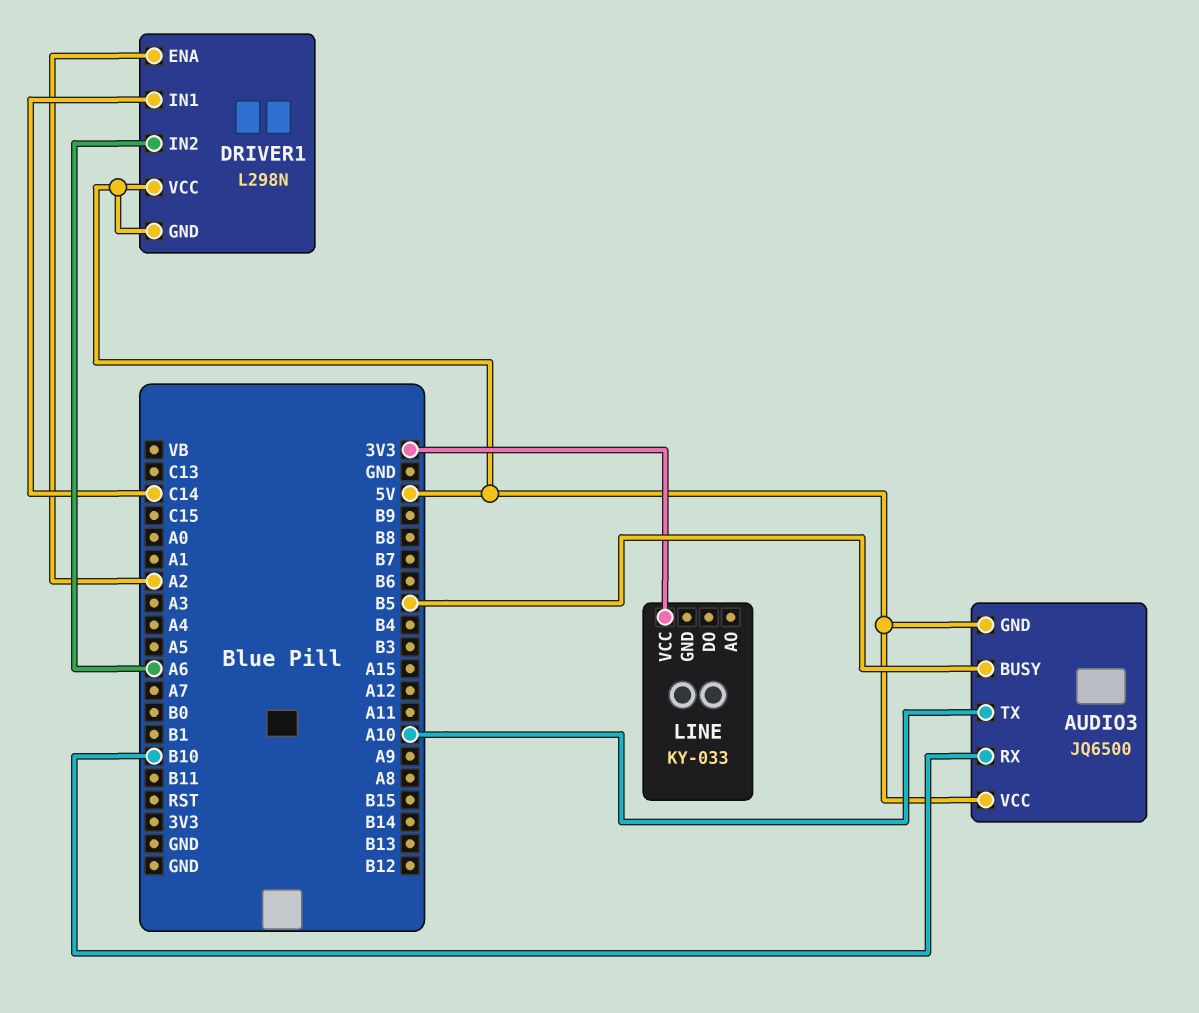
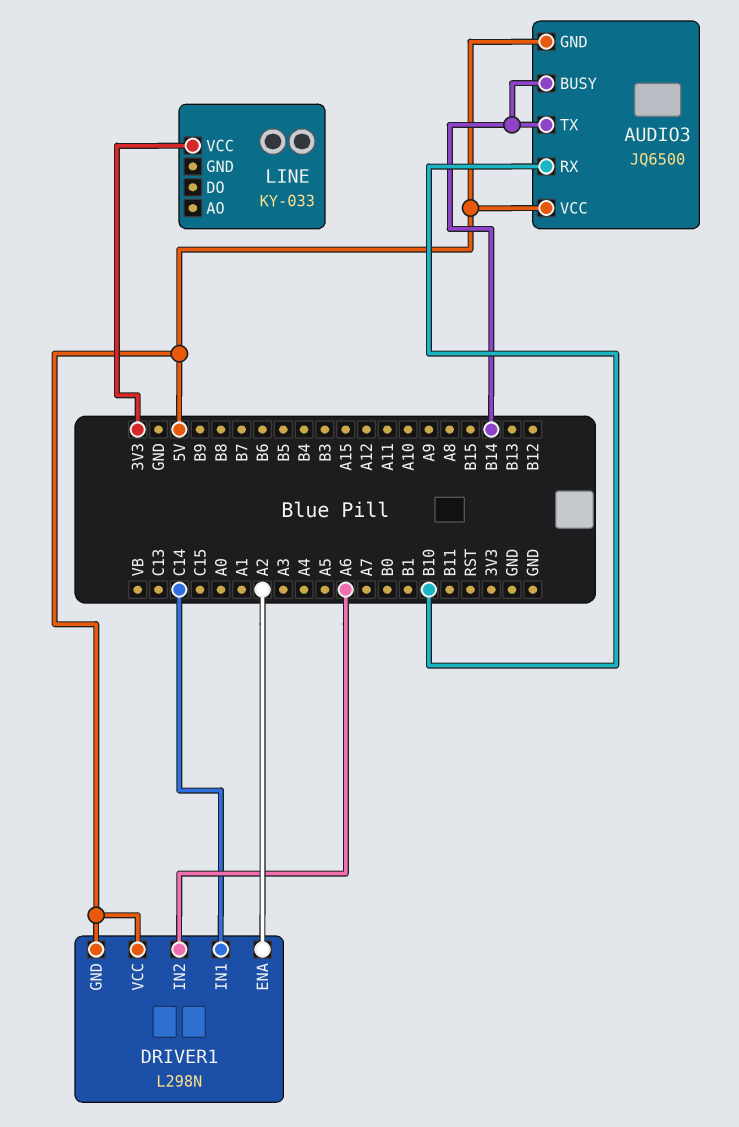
AUDIO3 pin BUSY: B5 -> B14
AUDIO3 pin TX: A10 -> B14

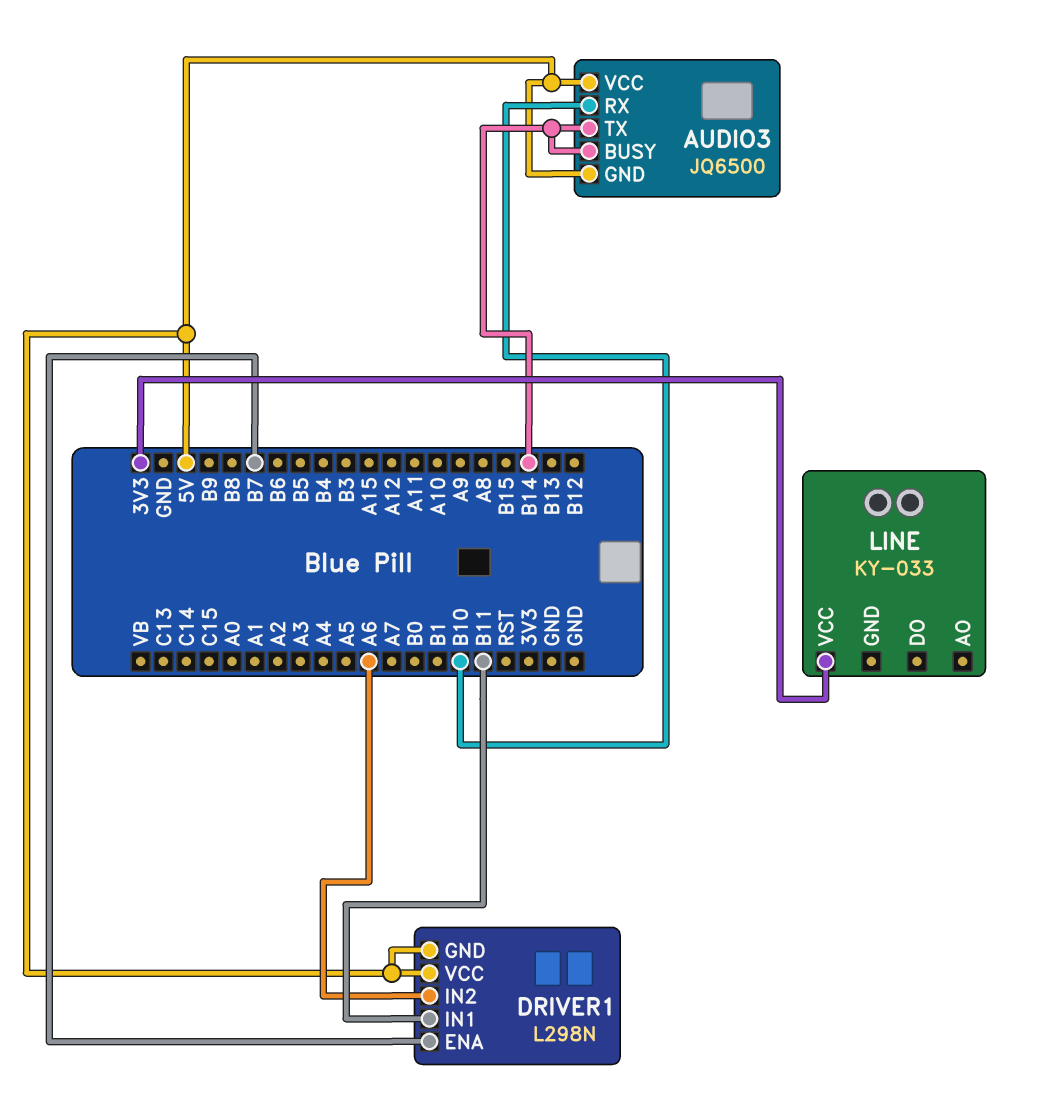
DRIVER1 pin ENA: A2 -> B7
DRIVER1 pin IN1: C14 -> B11

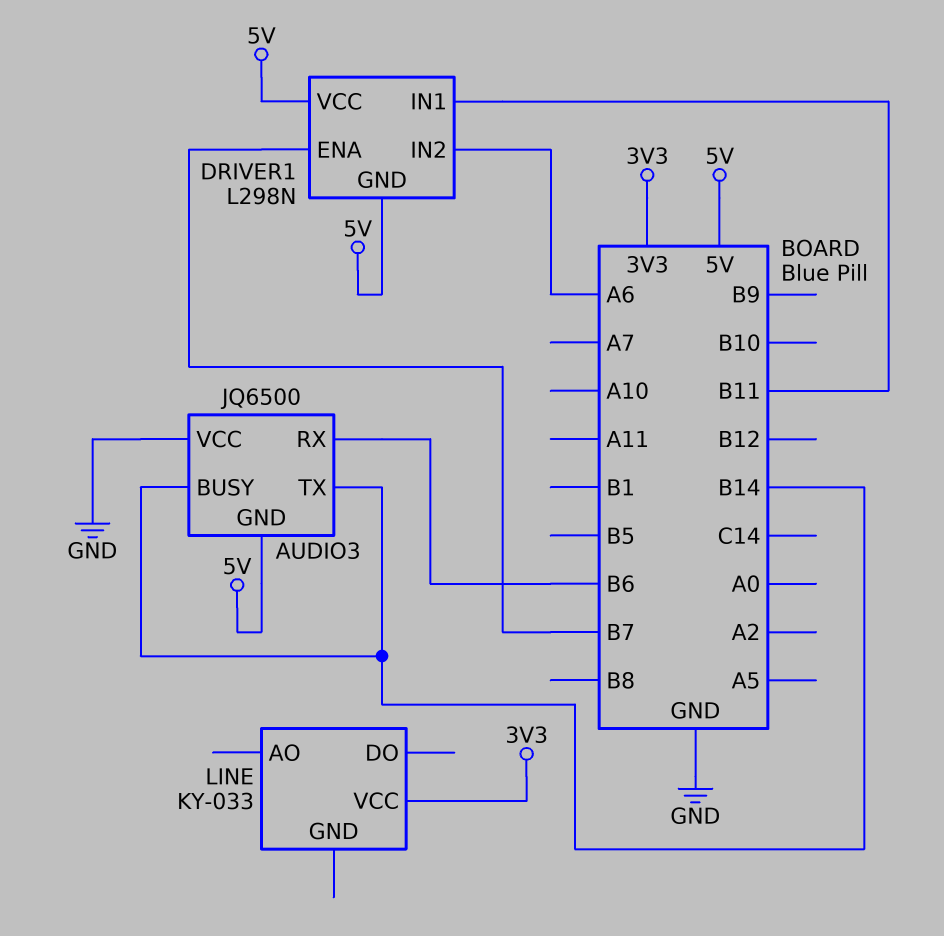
AUDIO3 pin RX: B10 -> B6
AUDIO3 pin VCC: 5V -> GND

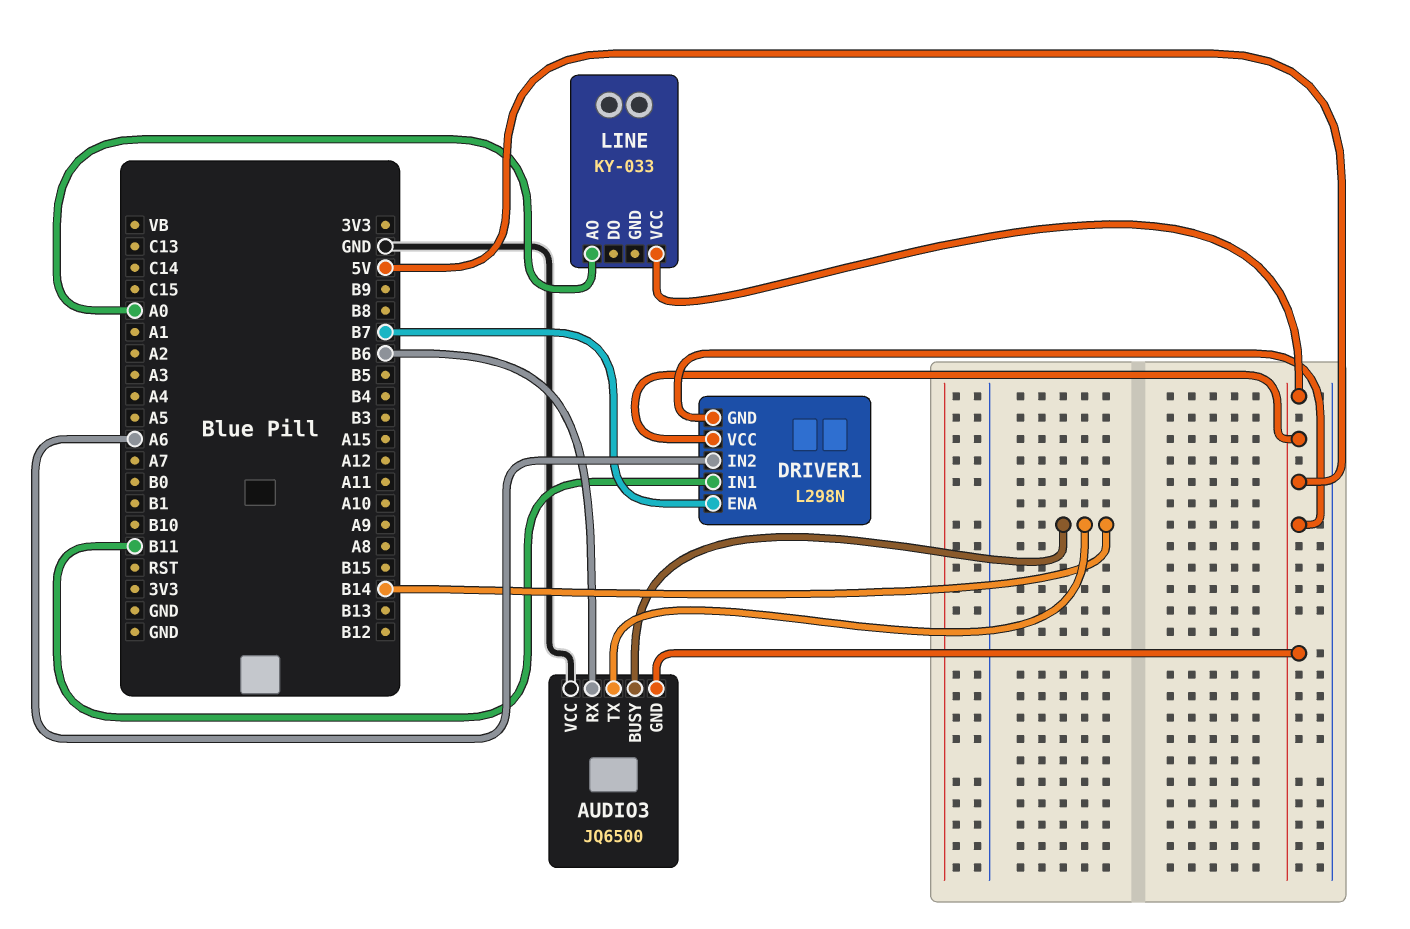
LINE pin AO: none -> A0
LINE pin VCC: 3V3 -> 5V

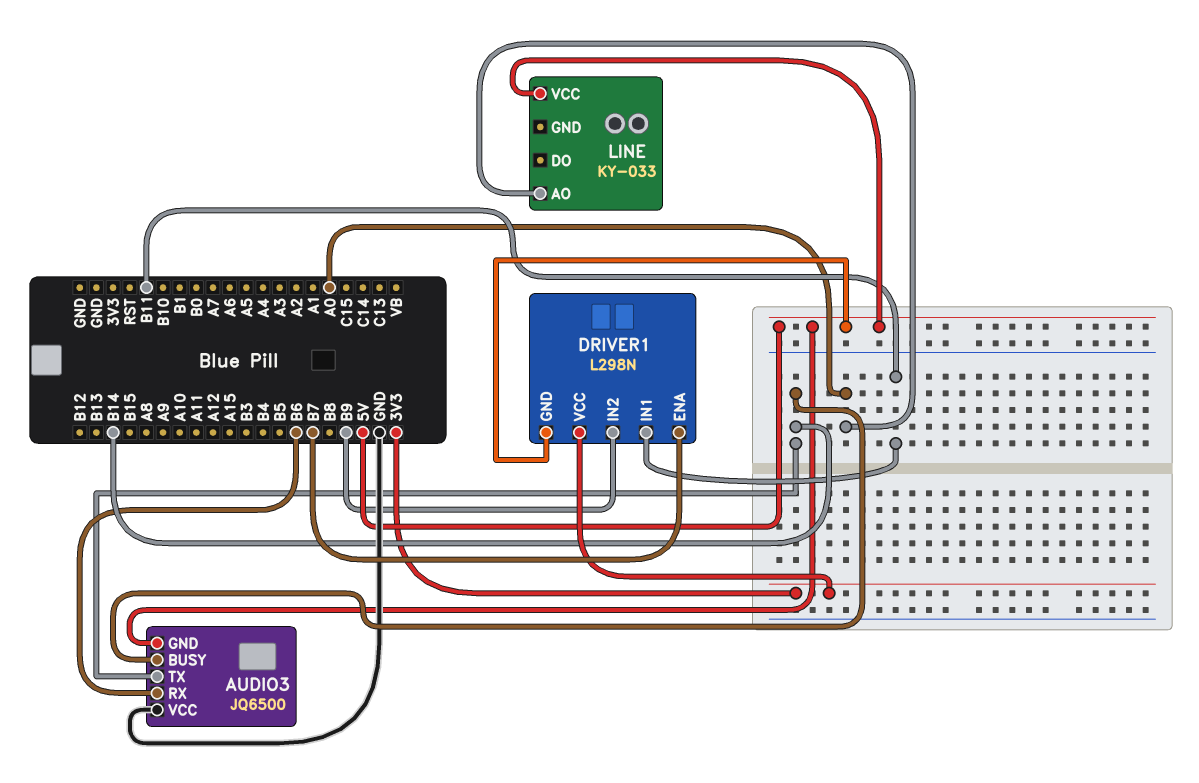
DRIVER1 pin IN2: A6 -> B9
DRIVER1 pin VCC: 5V -> 3V3

